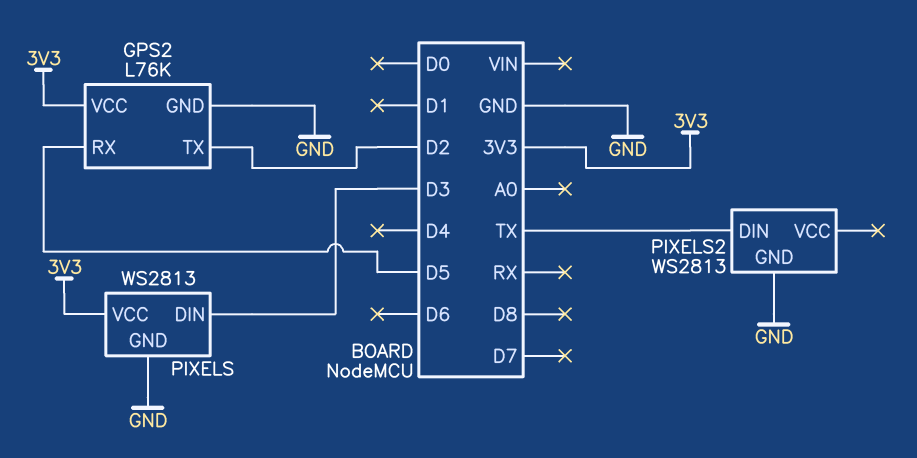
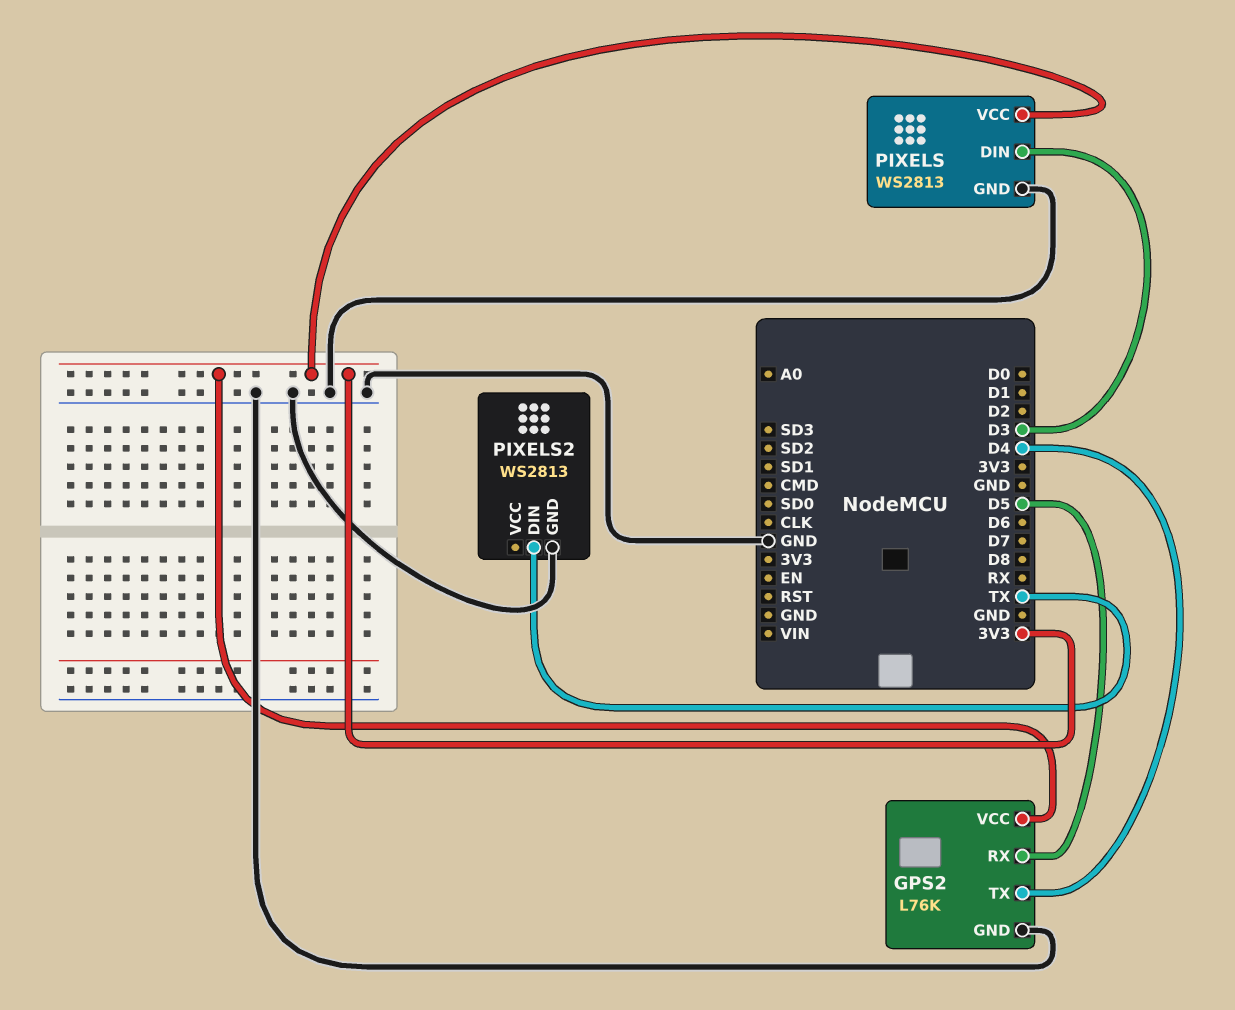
GPS2 pin TX: D2 -> D4

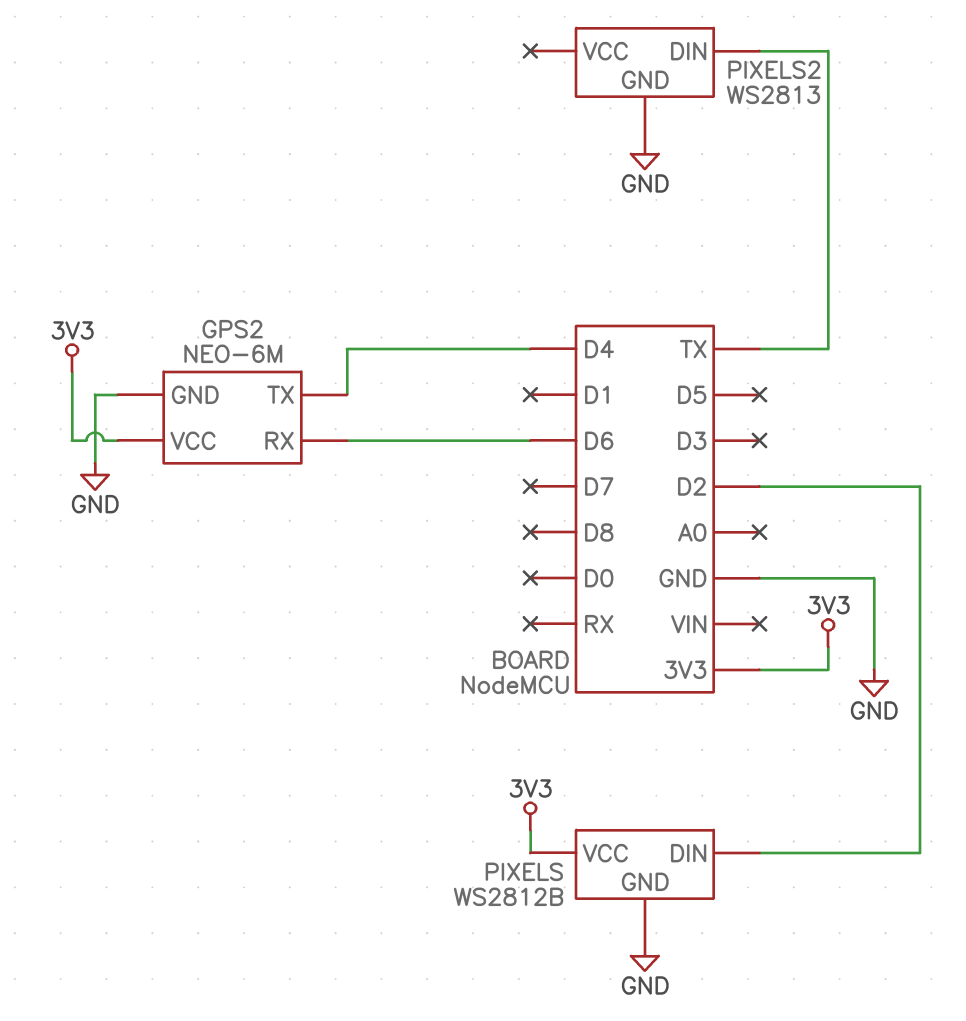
GPS2: L76K -> NEO-6M
GPS2 pin RX: D5 -> D6
PIXELS: WS2813 -> WS2812B
PIXELS pin DIN: D3 -> D2

